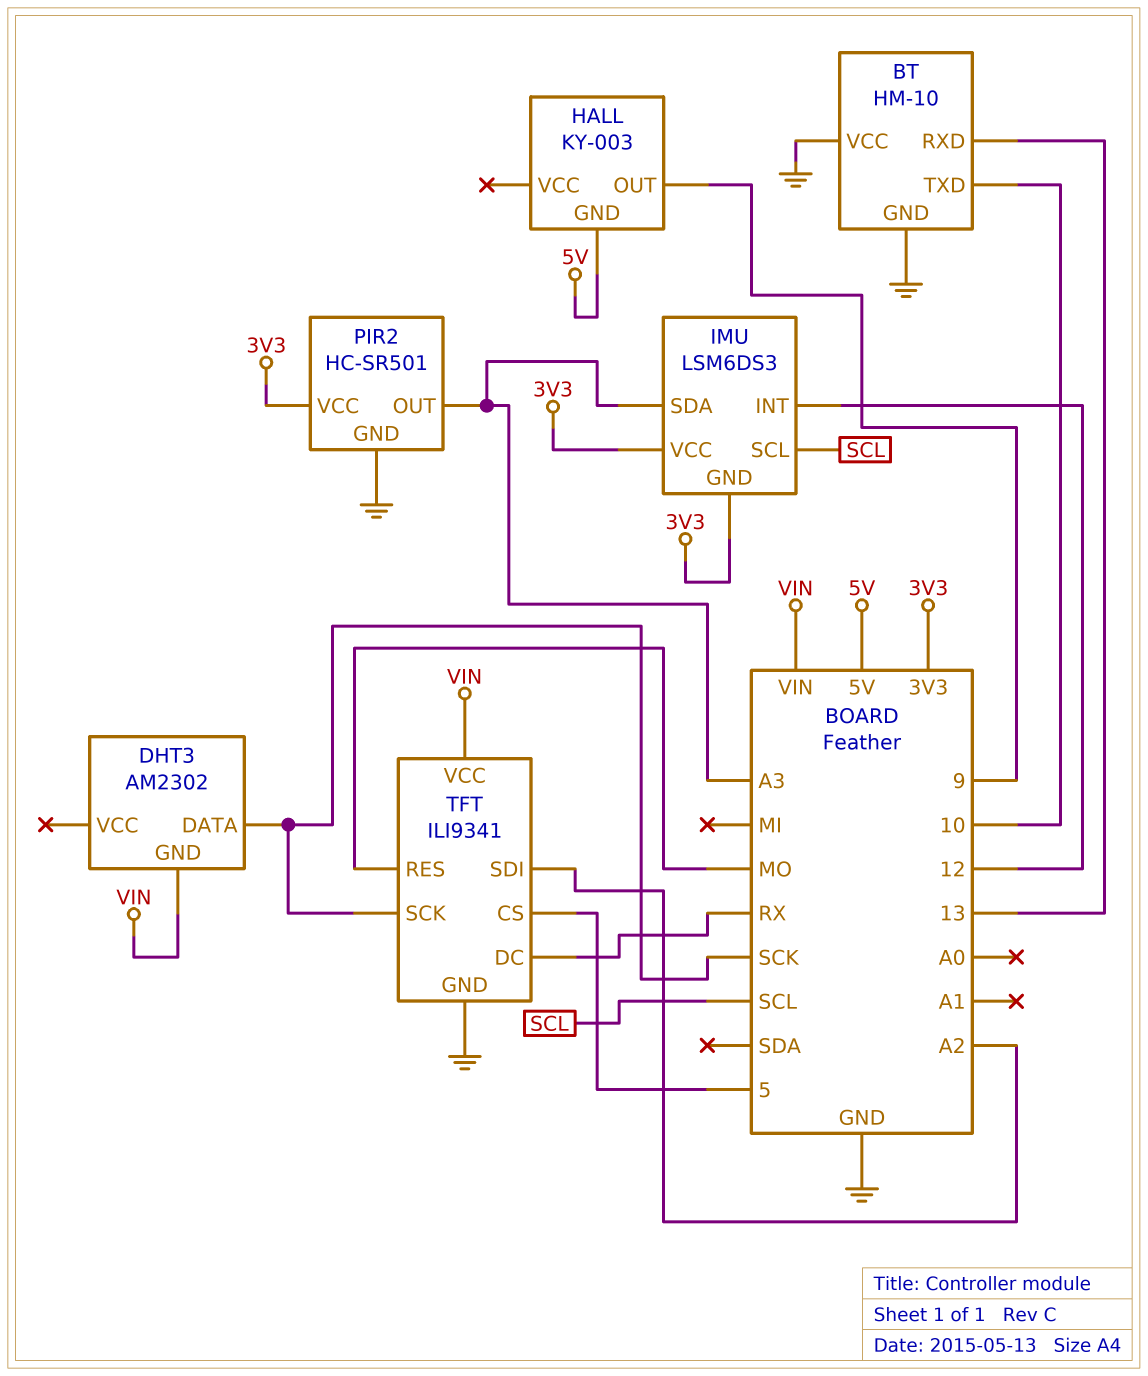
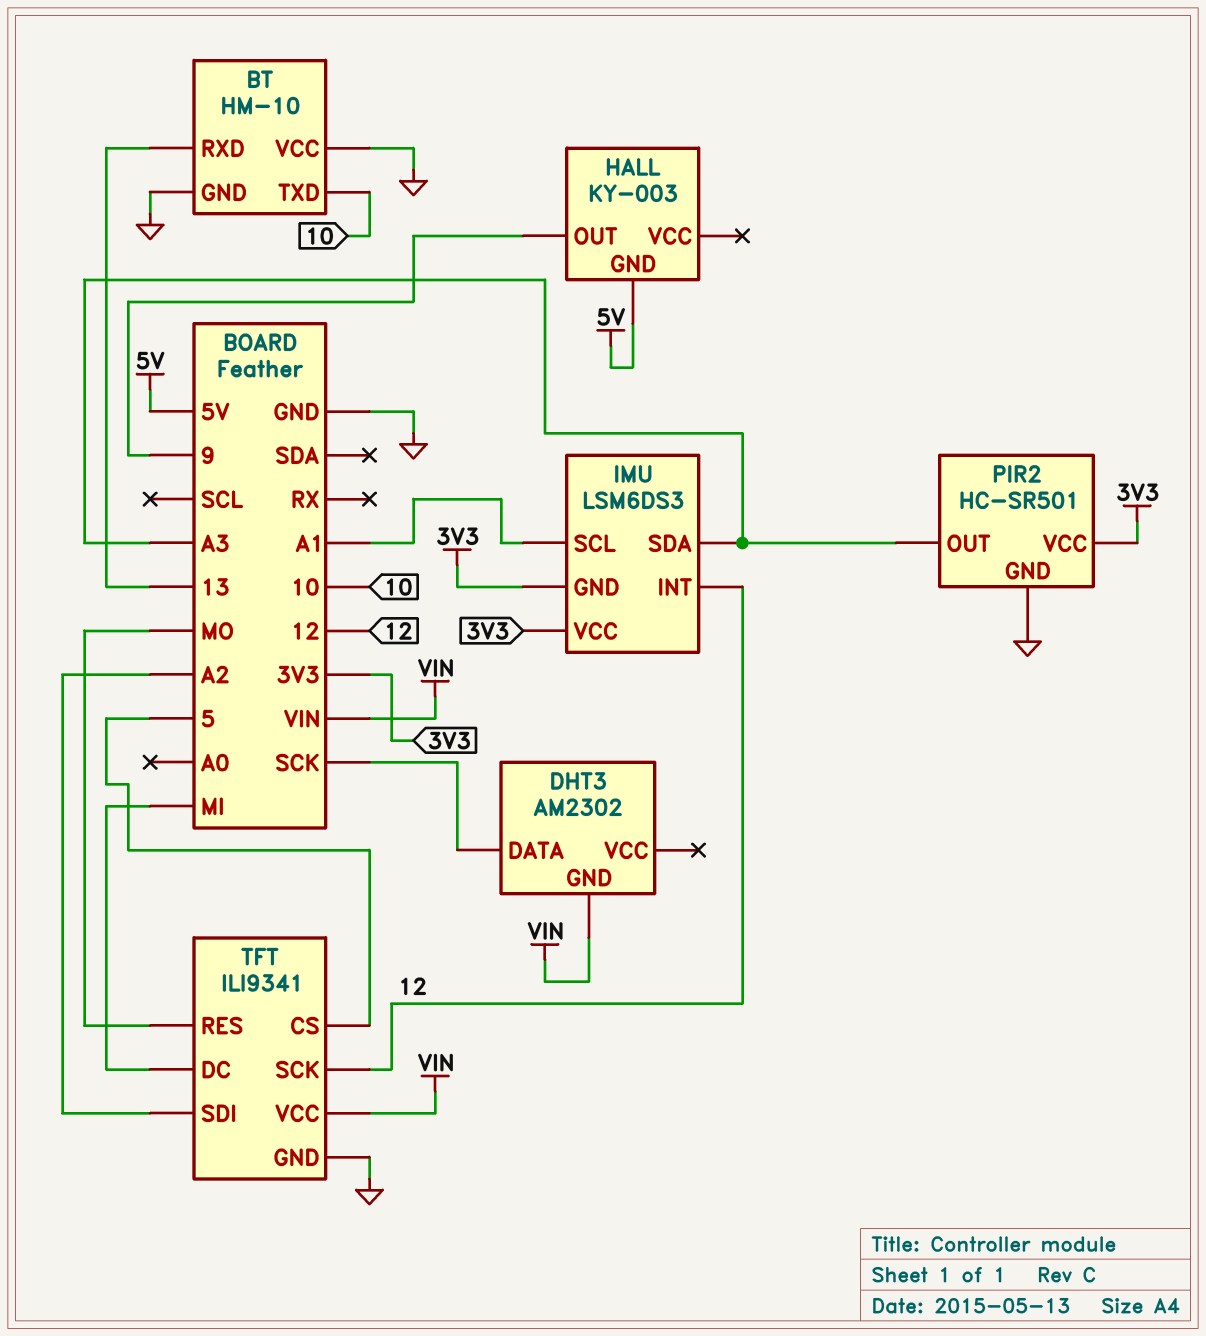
IMU pin SCL: SCL -> A1
TFT pin DC: RX -> MI
TFT pin SCK: SCK -> 12

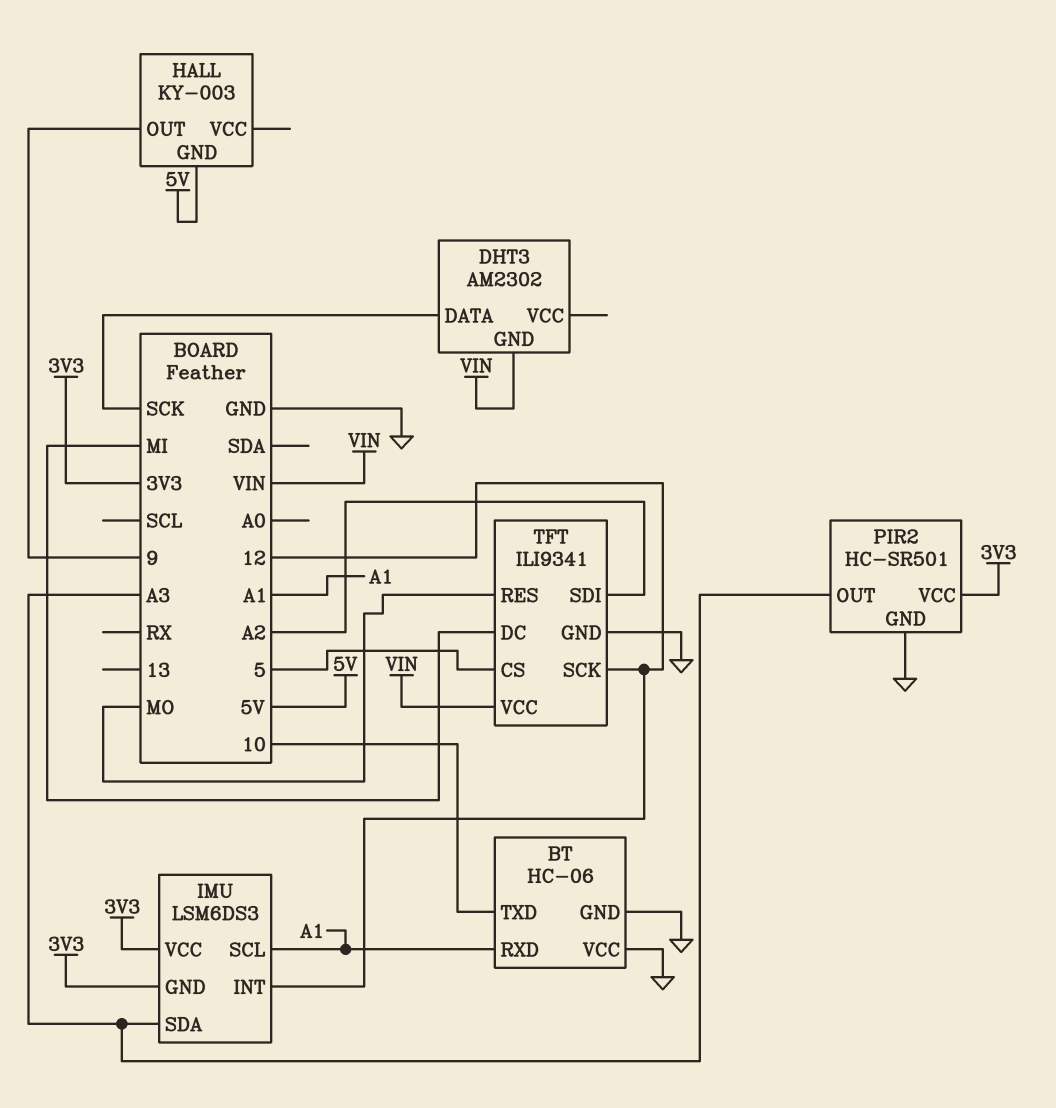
BT: HM-10 -> HC-06
BT pin RXD: 13 -> A1

